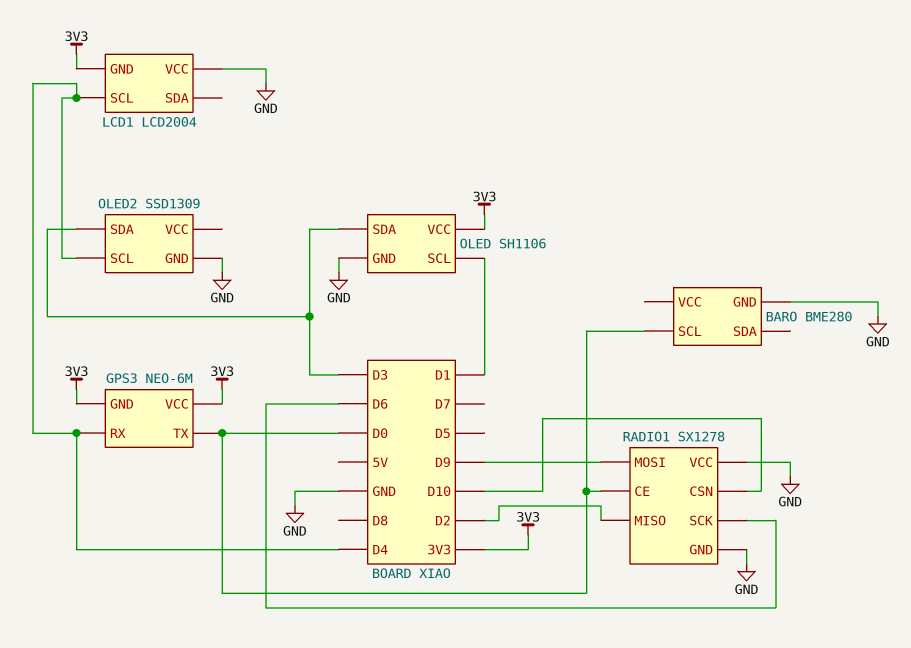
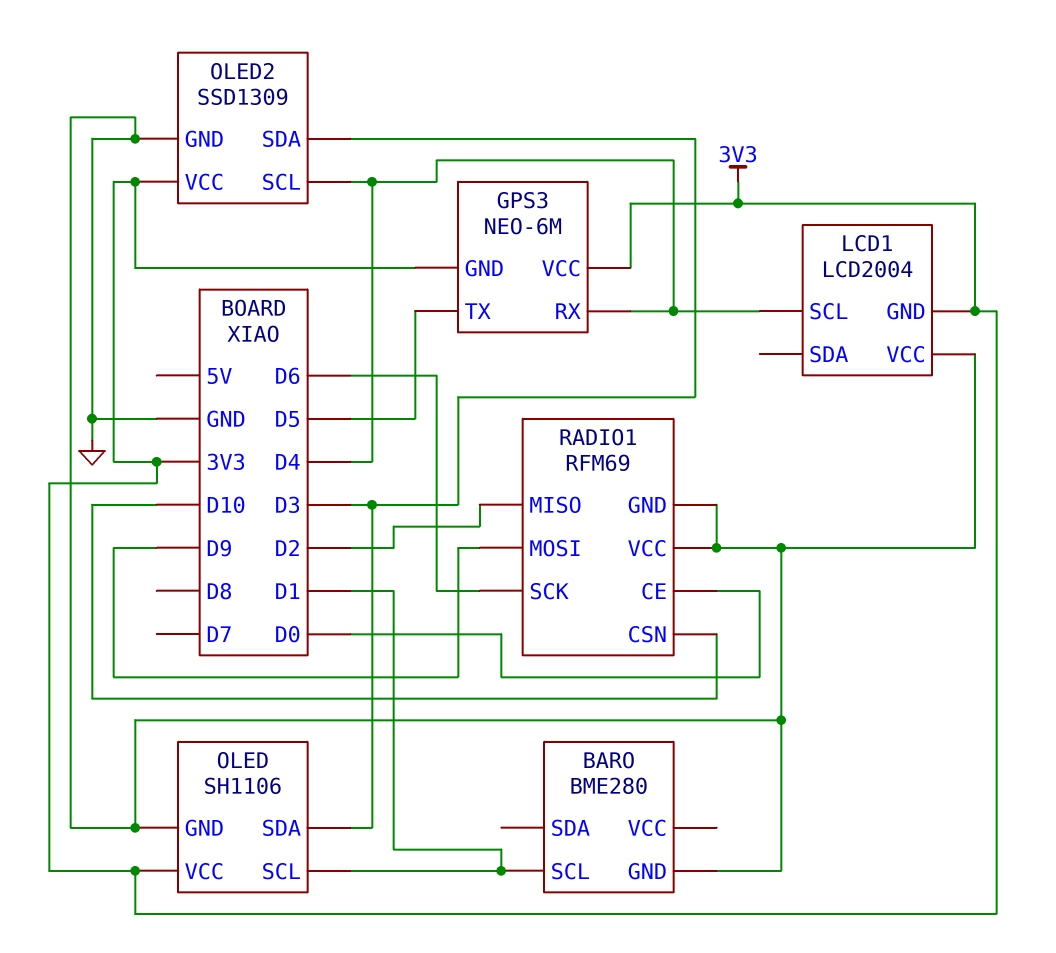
BARO pin SCL: D0 -> D1
GPS3 pin TX: D0 -> D5
OLED2 pin VCC: none -> 3V3
RADIO1: SX1278 -> RFM69

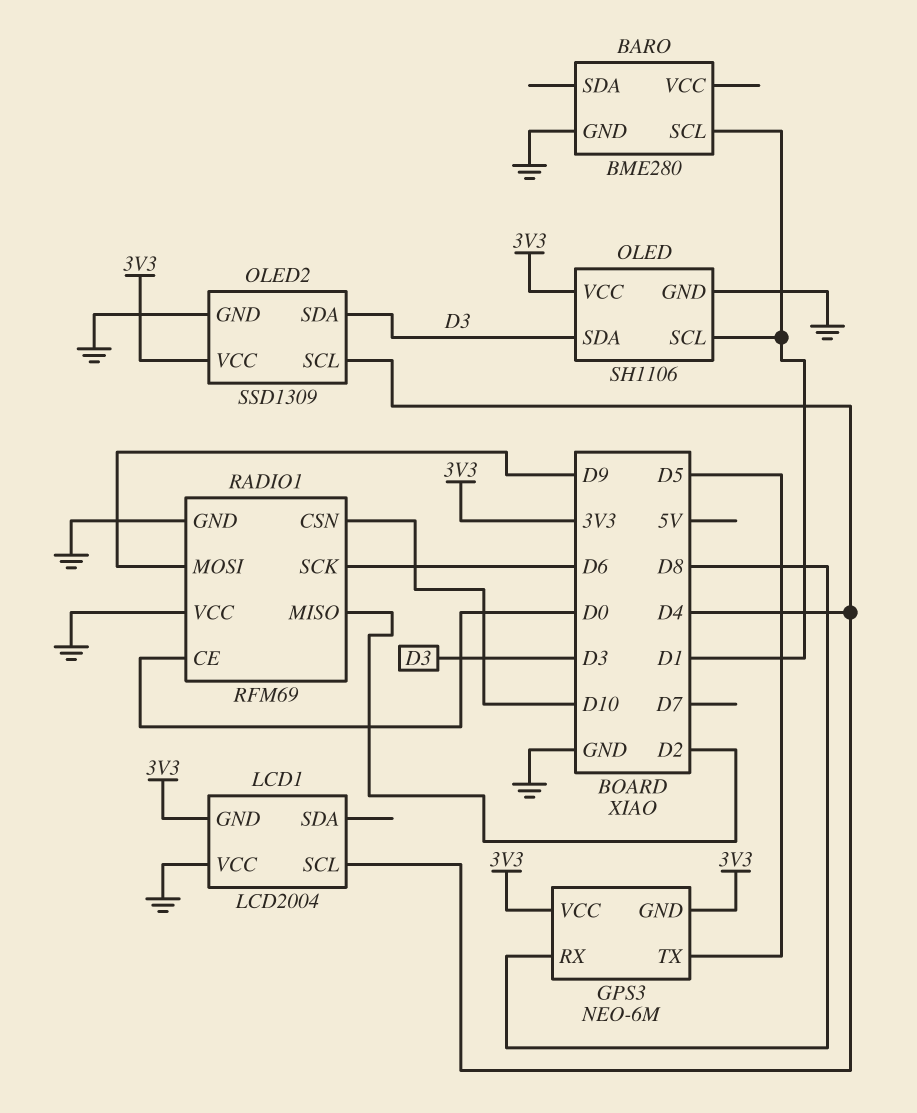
GPS3 pin RX: D4 -> D8

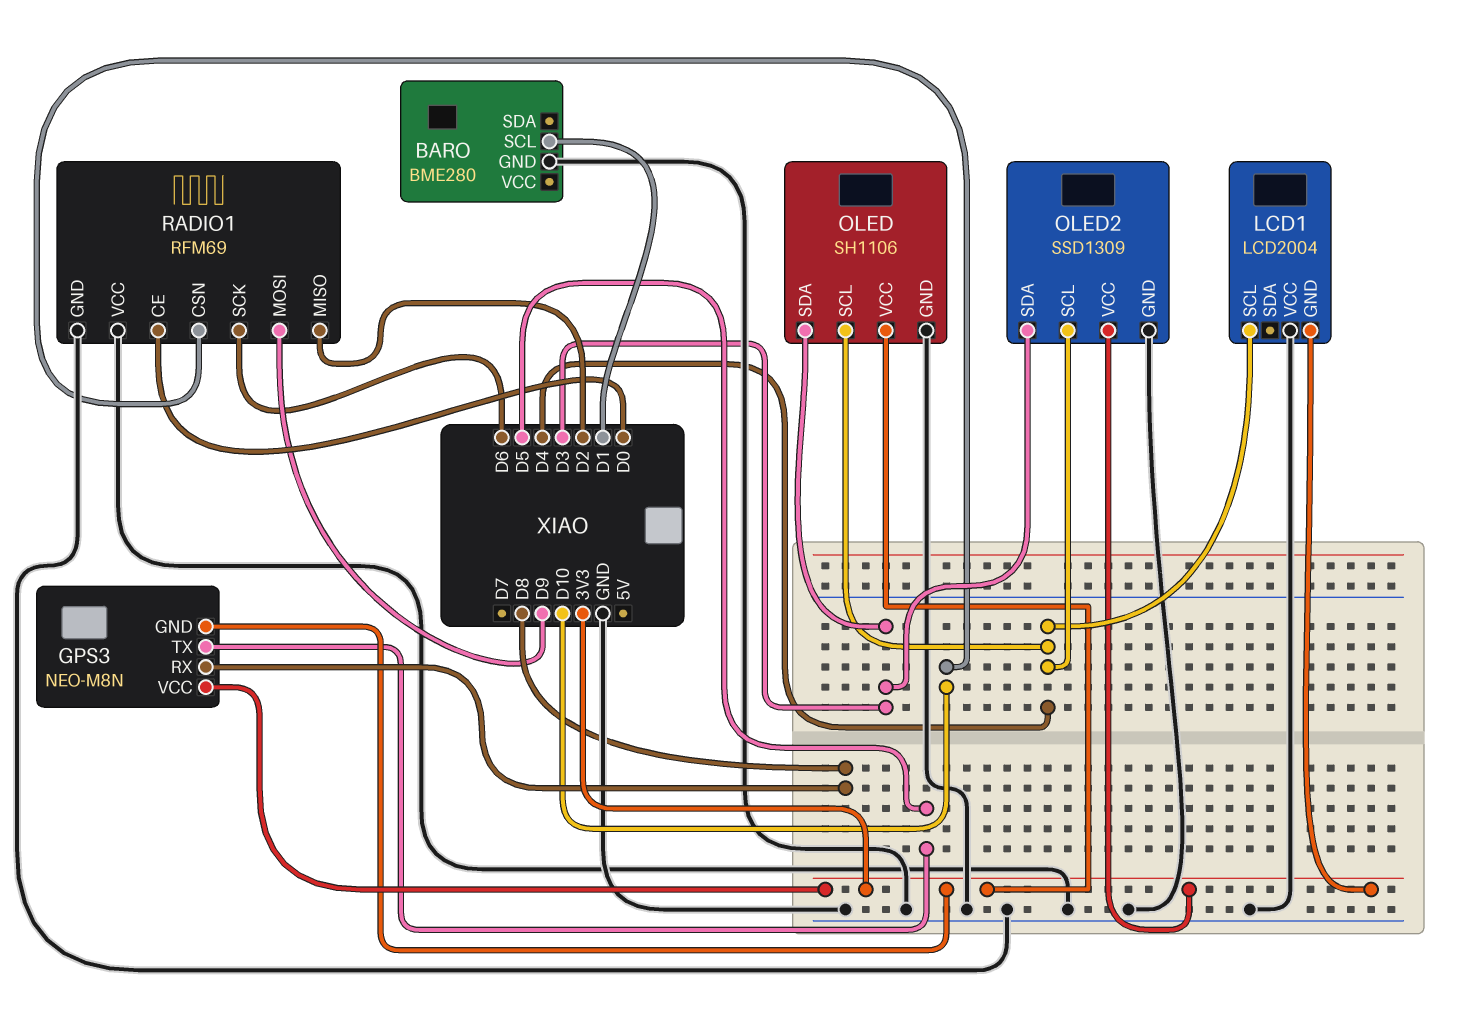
GPS3: NEO-6M -> NEO-M8N
OLED pin SCL: D1 -> D4

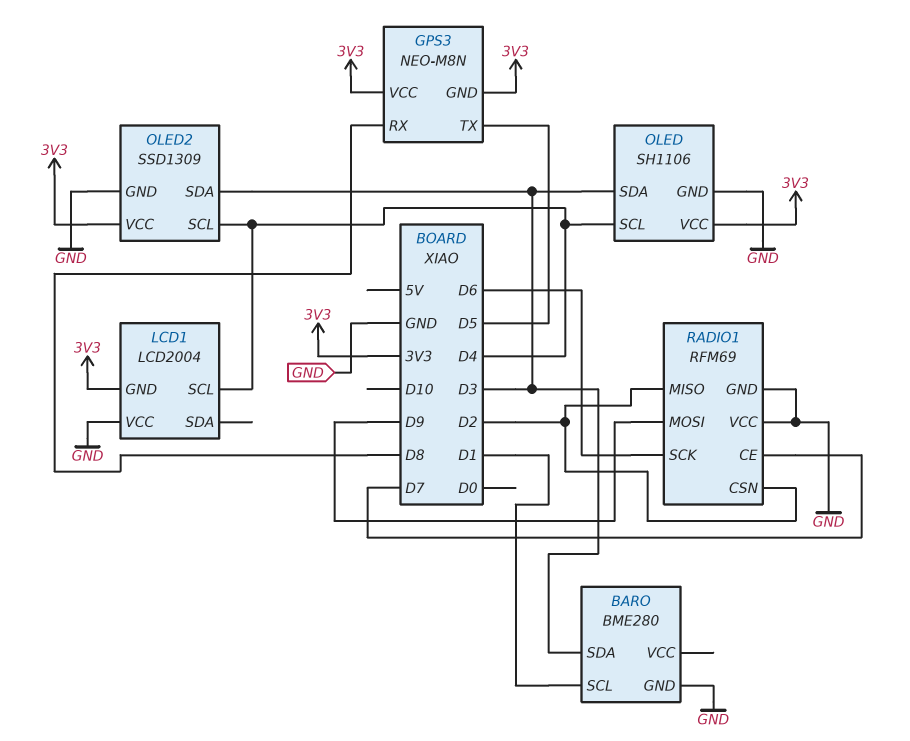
BARO pin SDA: none -> D3
RADIO1 pin CE: D0 -> D7
RADIO1 pin CSN: D10 -> D2

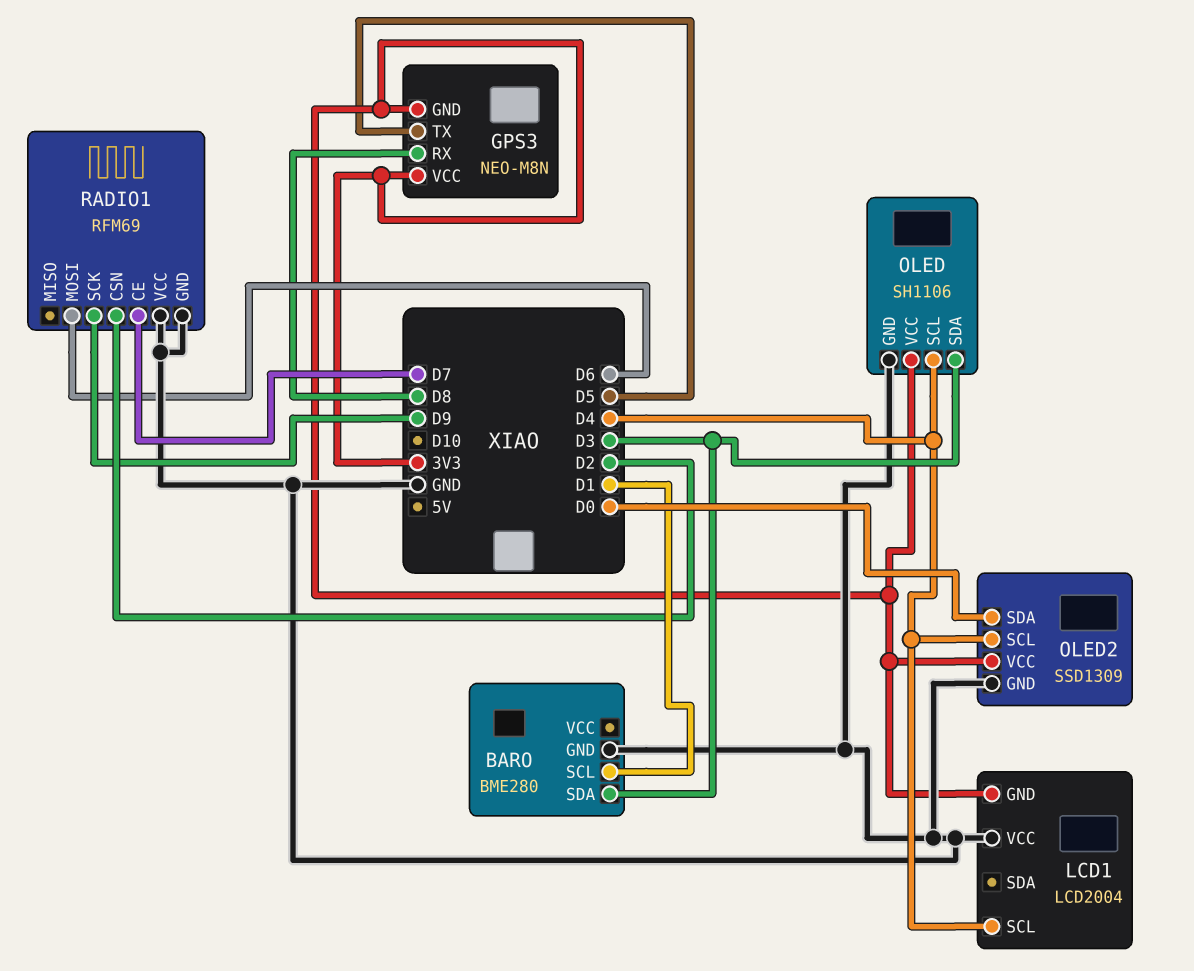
OLED2 pin SDA: D3 -> D0
RADIO1 pin MISO: D2 -> none
RADIO1 pin MOSI: D9 -> D6
RADIO1 pin SCK: D6 -> D9

